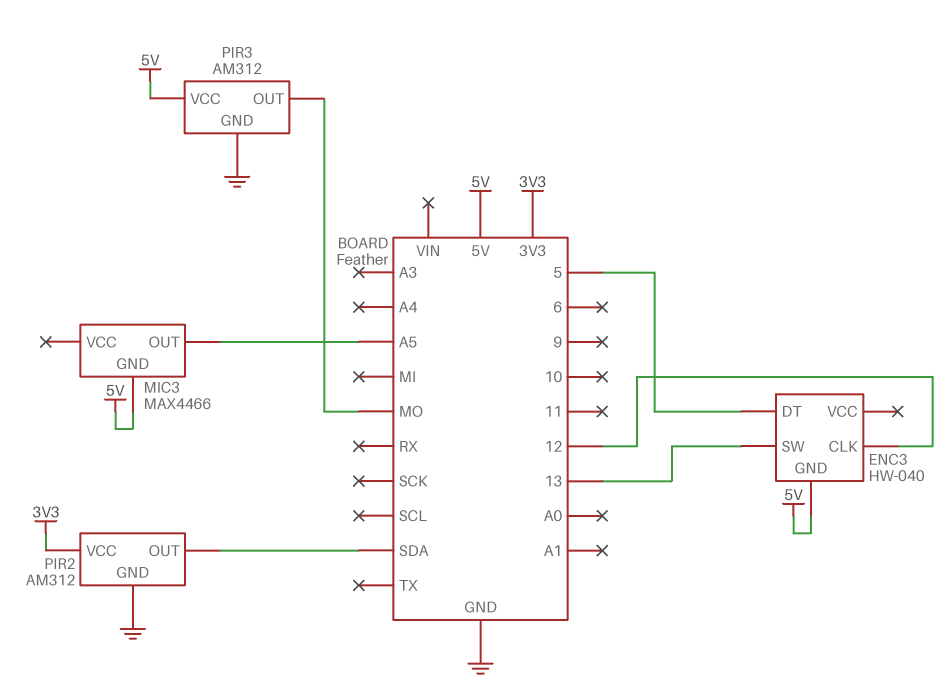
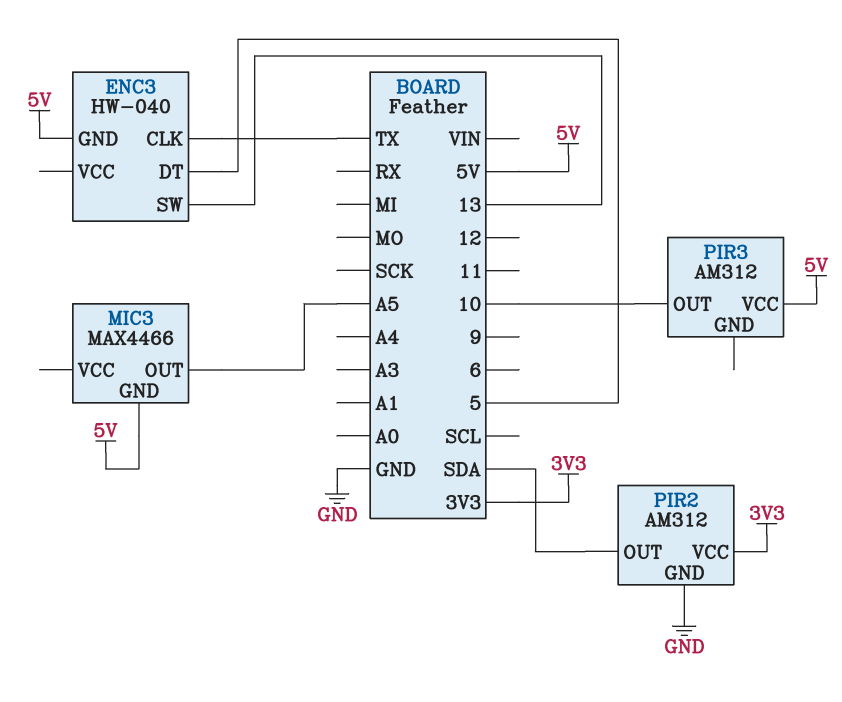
ENC3 pin CLK: 12 -> TX
PIR3 pin GND: GND -> none
PIR3 pin OUT: MO -> 10

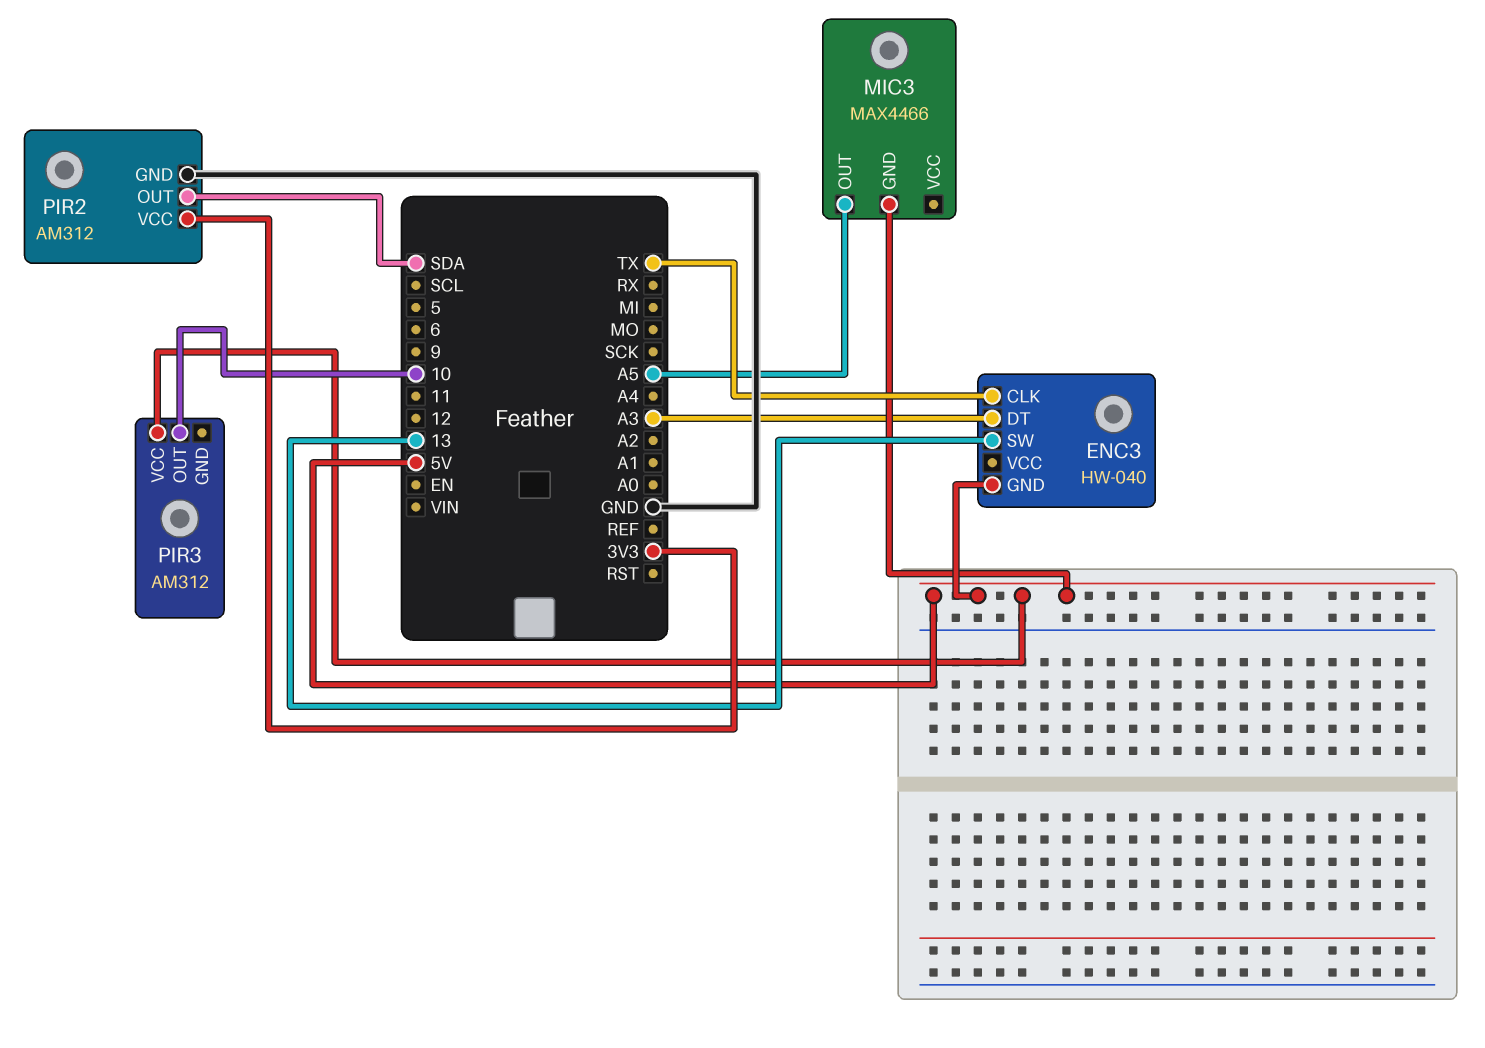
ENC3 pin DT: 5 -> A3

